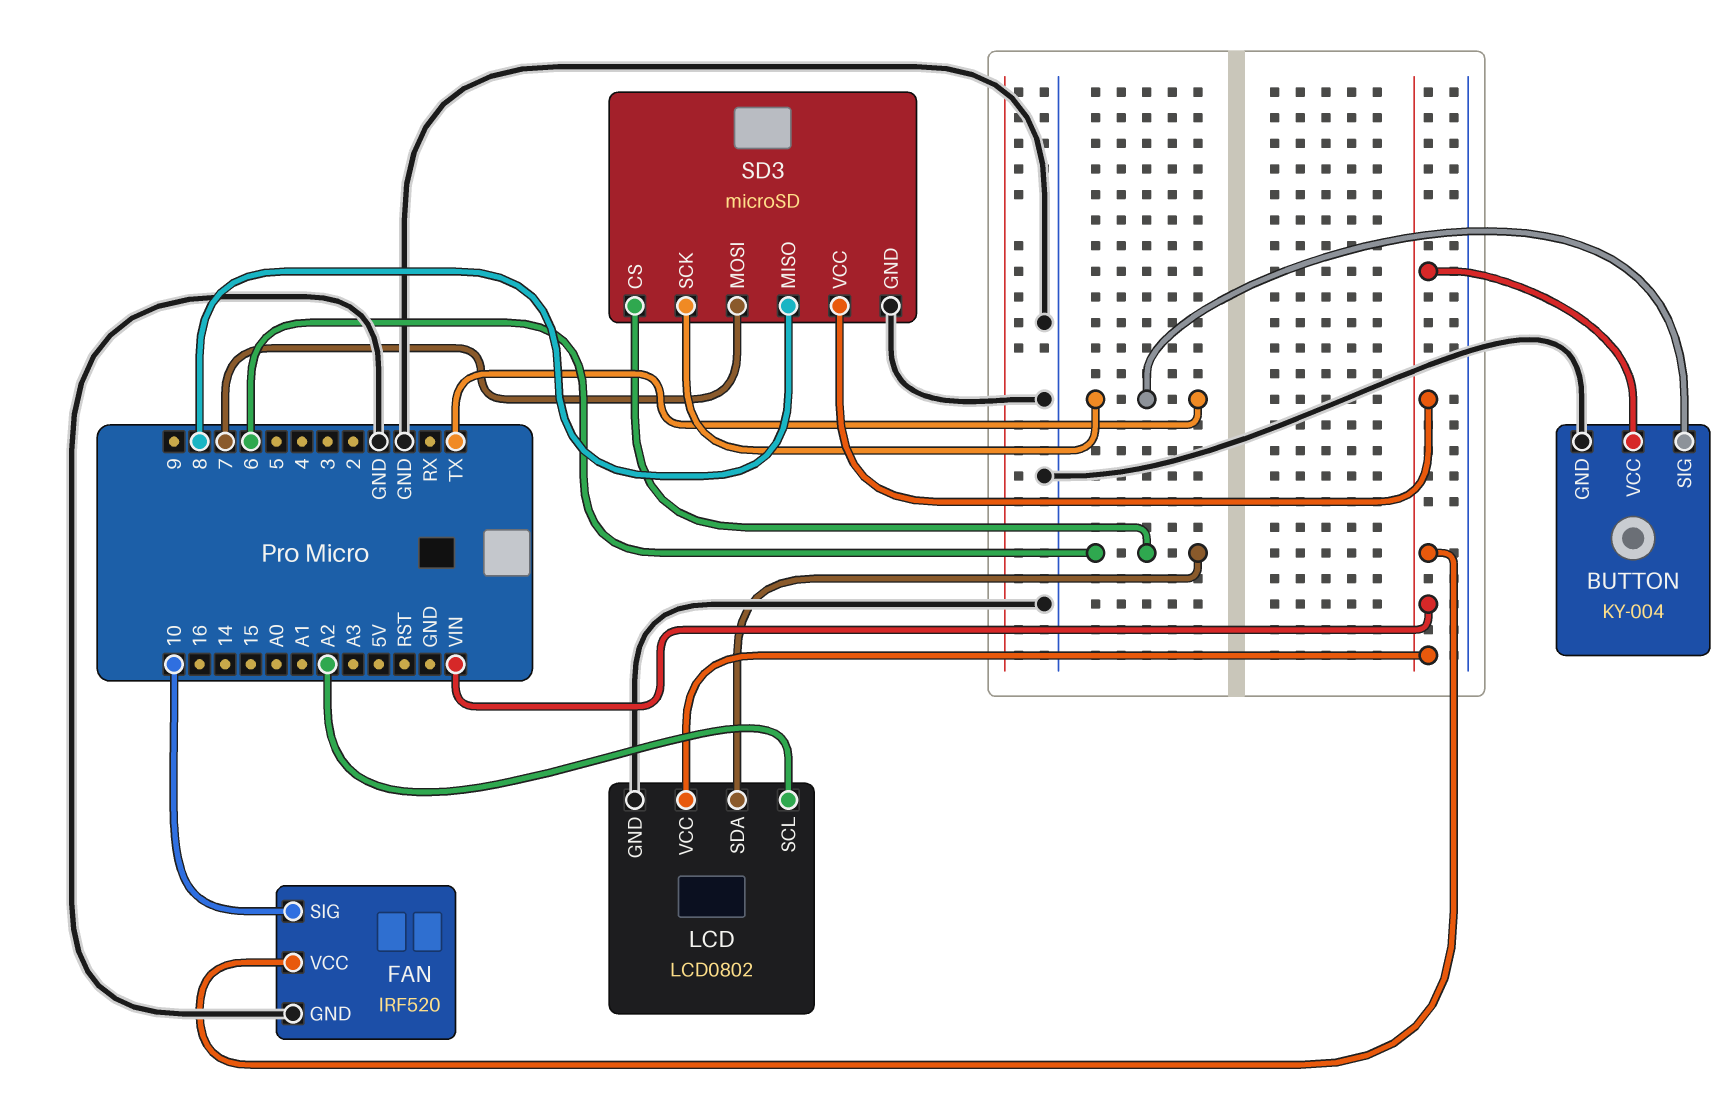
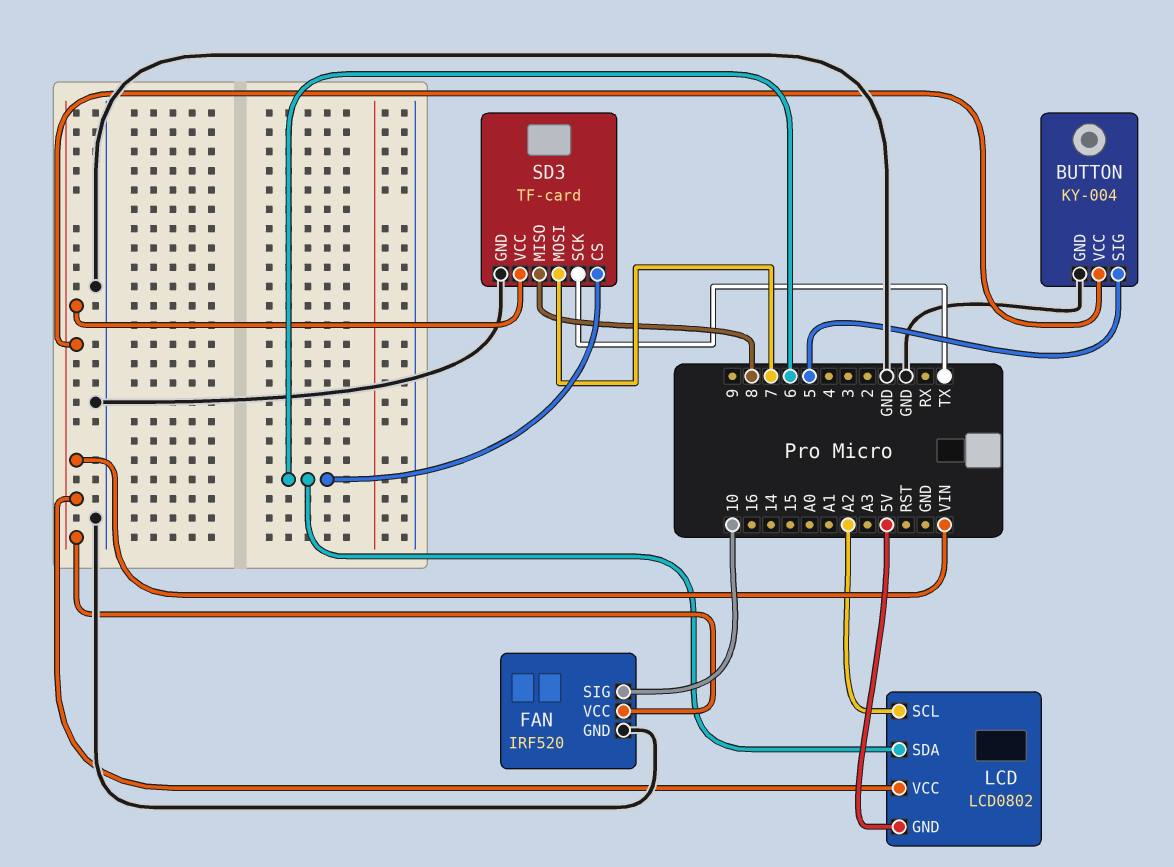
BUTTON pin SIG: TX -> 5
LCD pin GND: GND -> 5V
SD3: microSD -> TF-card

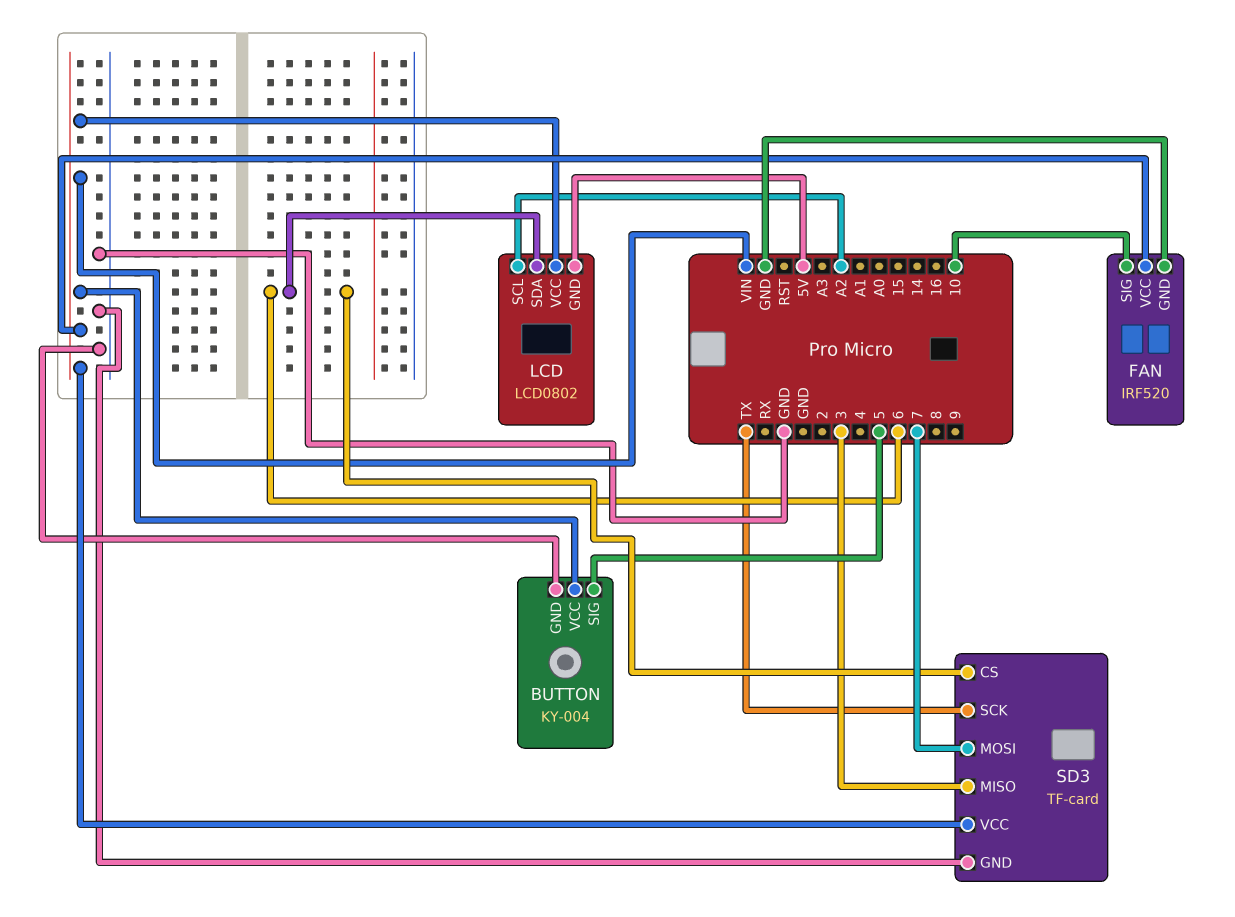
SD3 pin MISO: 8 -> 3

